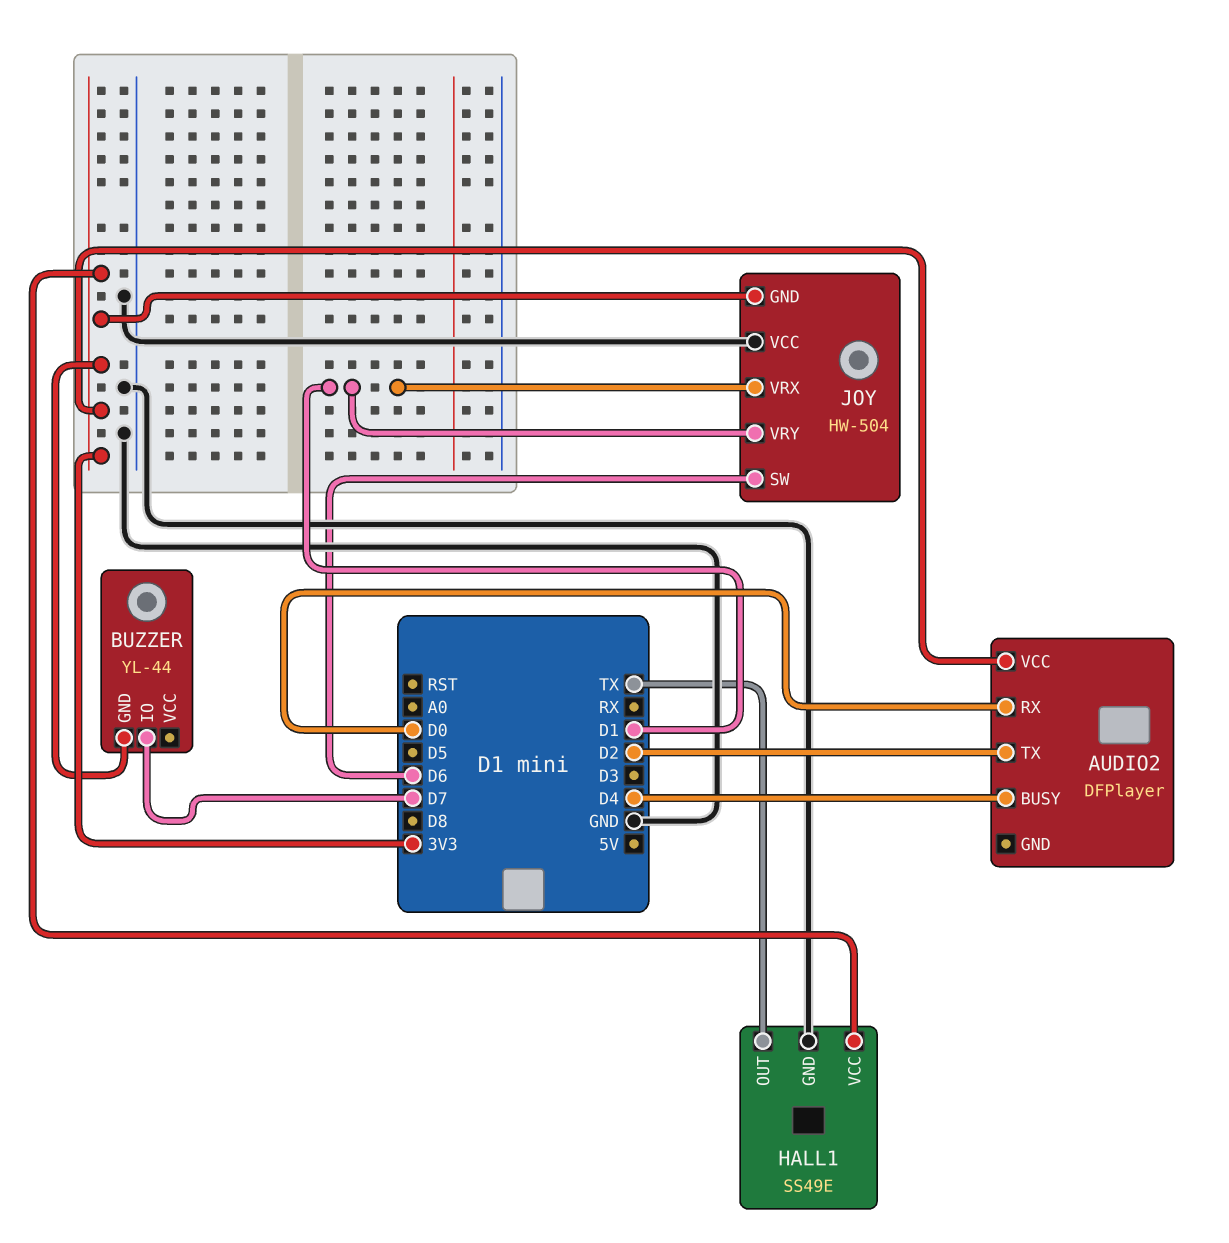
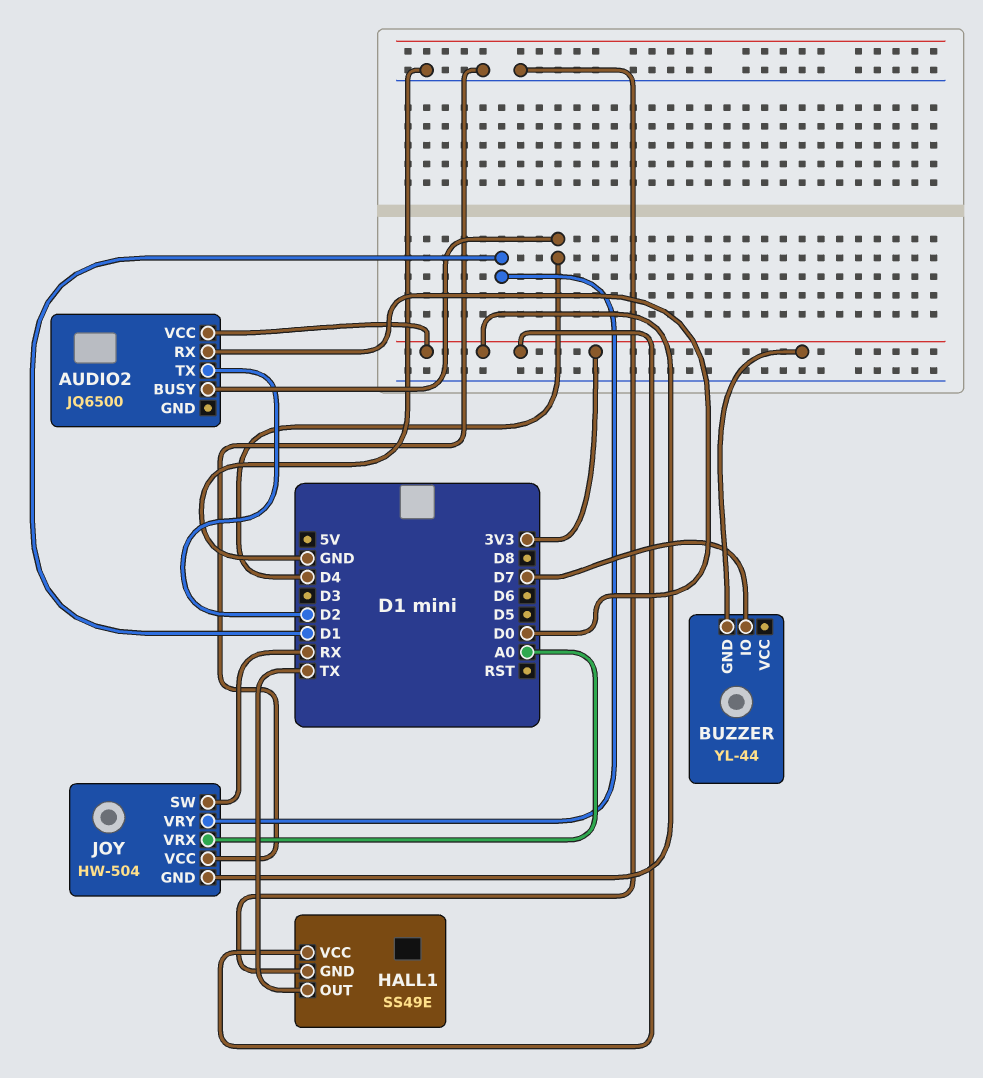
AUDIO2: DFPlayer -> JQ6500
JOY pin SW: D6 -> RX
JOY pin VRX: D1 -> A0

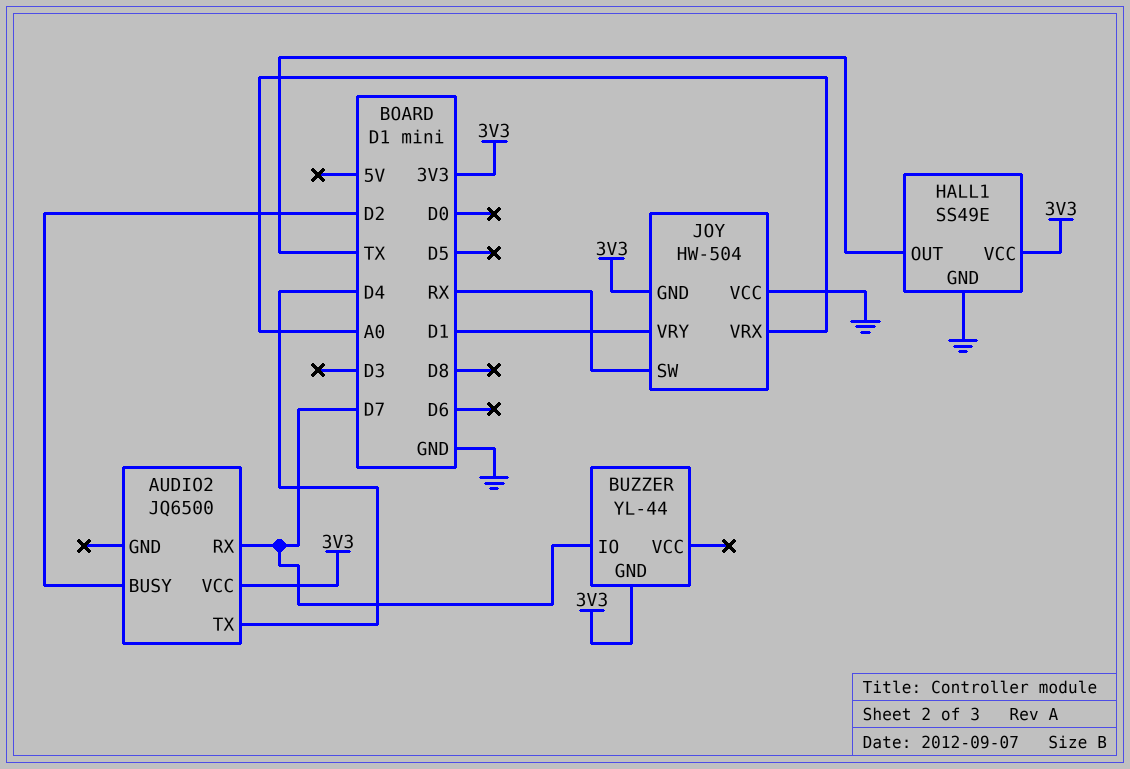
AUDIO2 pin BUSY: D4 -> D2
AUDIO2 pin RX: D0 -> D7
AUDIO2 pin TX: D2 -> D4

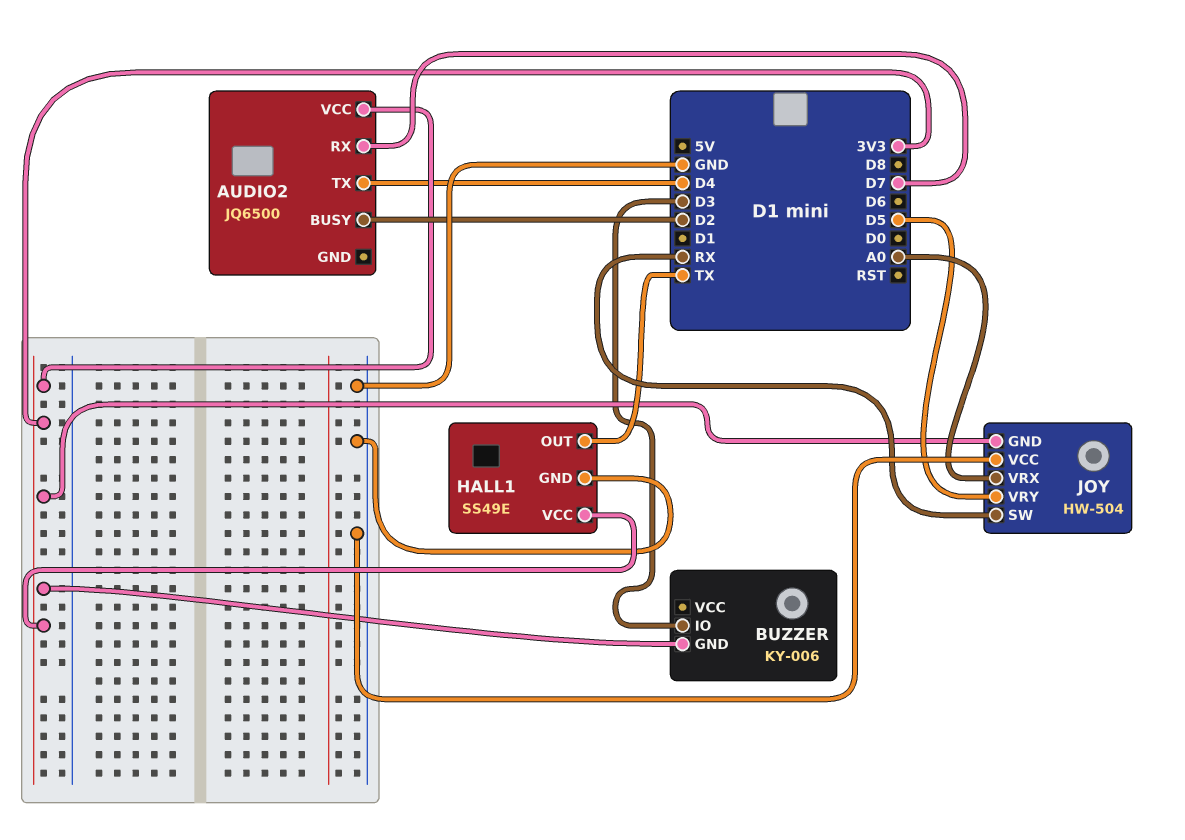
BUZZER: YL-44 -> KY-006
BUZZER pin IO: D7 -> D3
JOY pin VRY: D1 -> D5

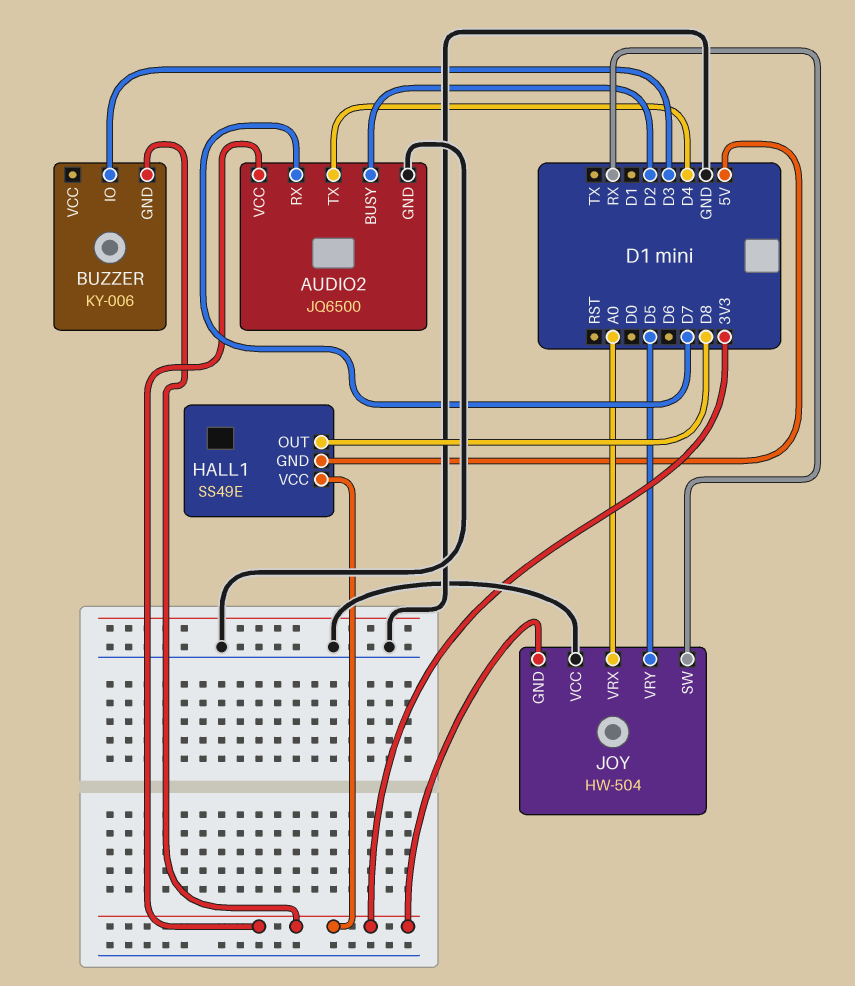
AUDIO2 pin GND: none -> GND
HALL1 pin GND: GND -> 5V
HALL1 pin OUT: TX -> D8

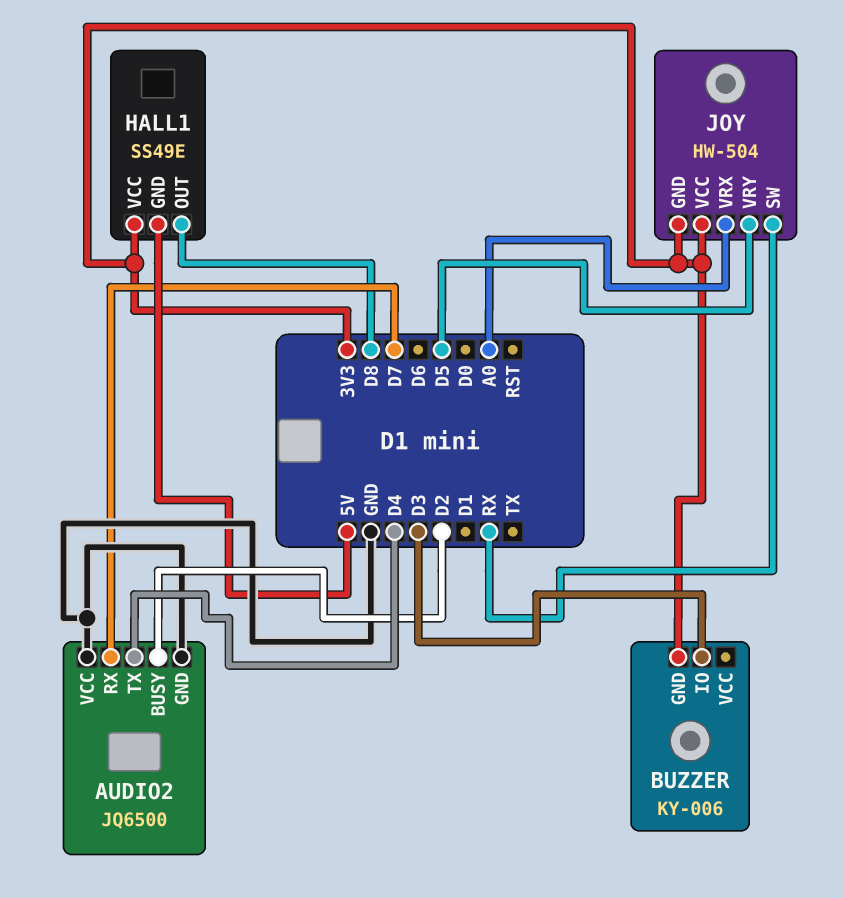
AUDIO2 pin VCC: 3V3 -> GND
JOY pin VCC: GND -> 3V3

